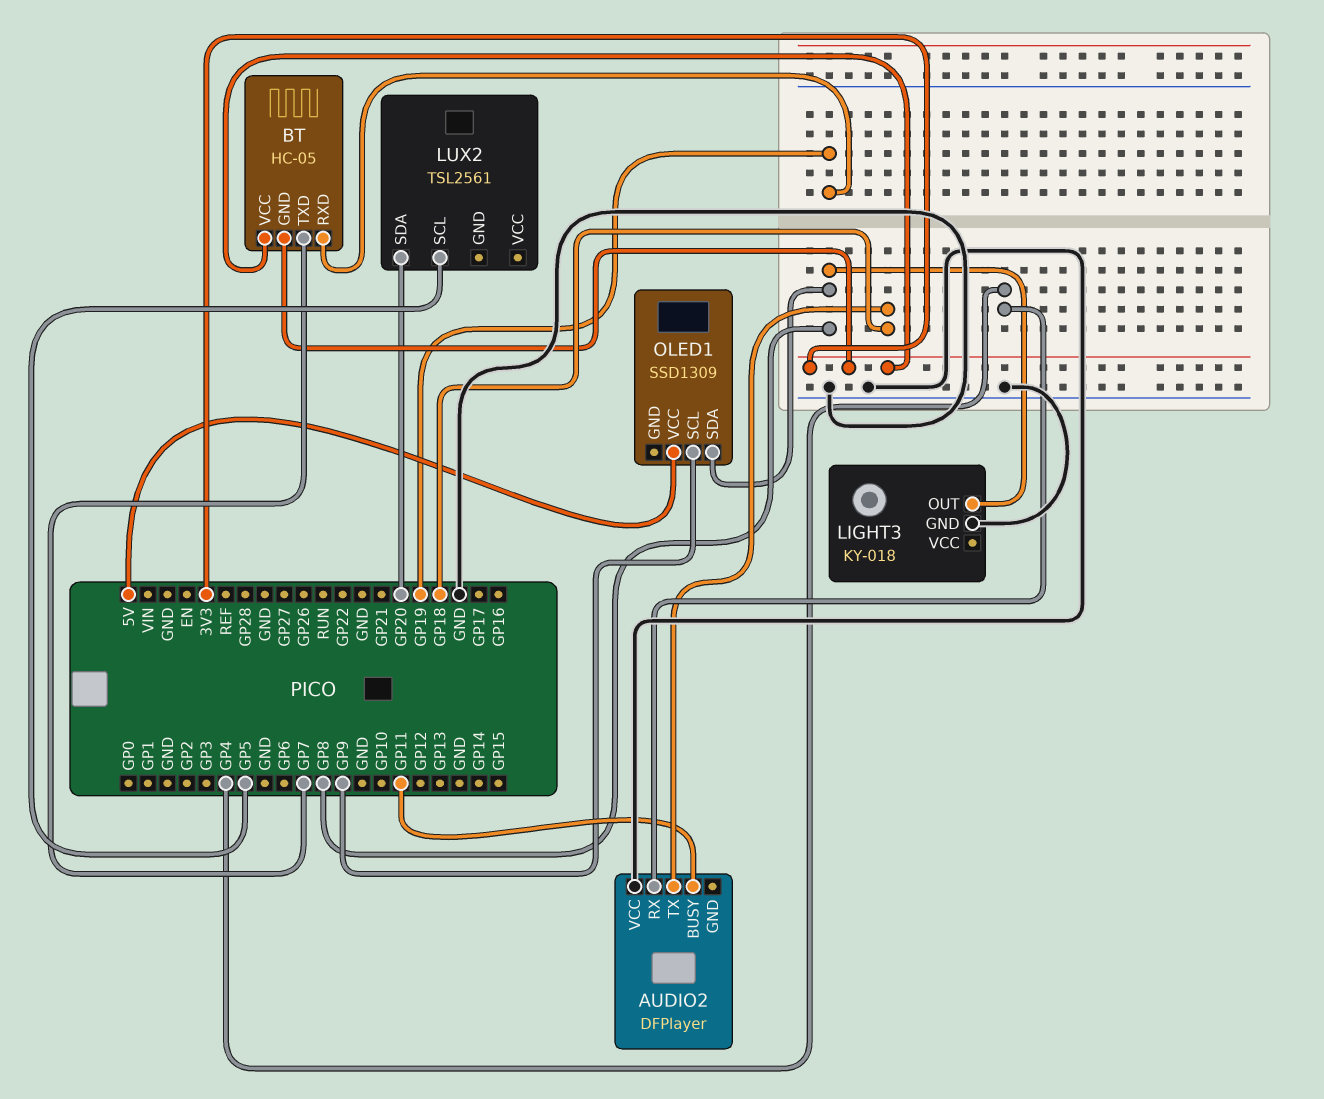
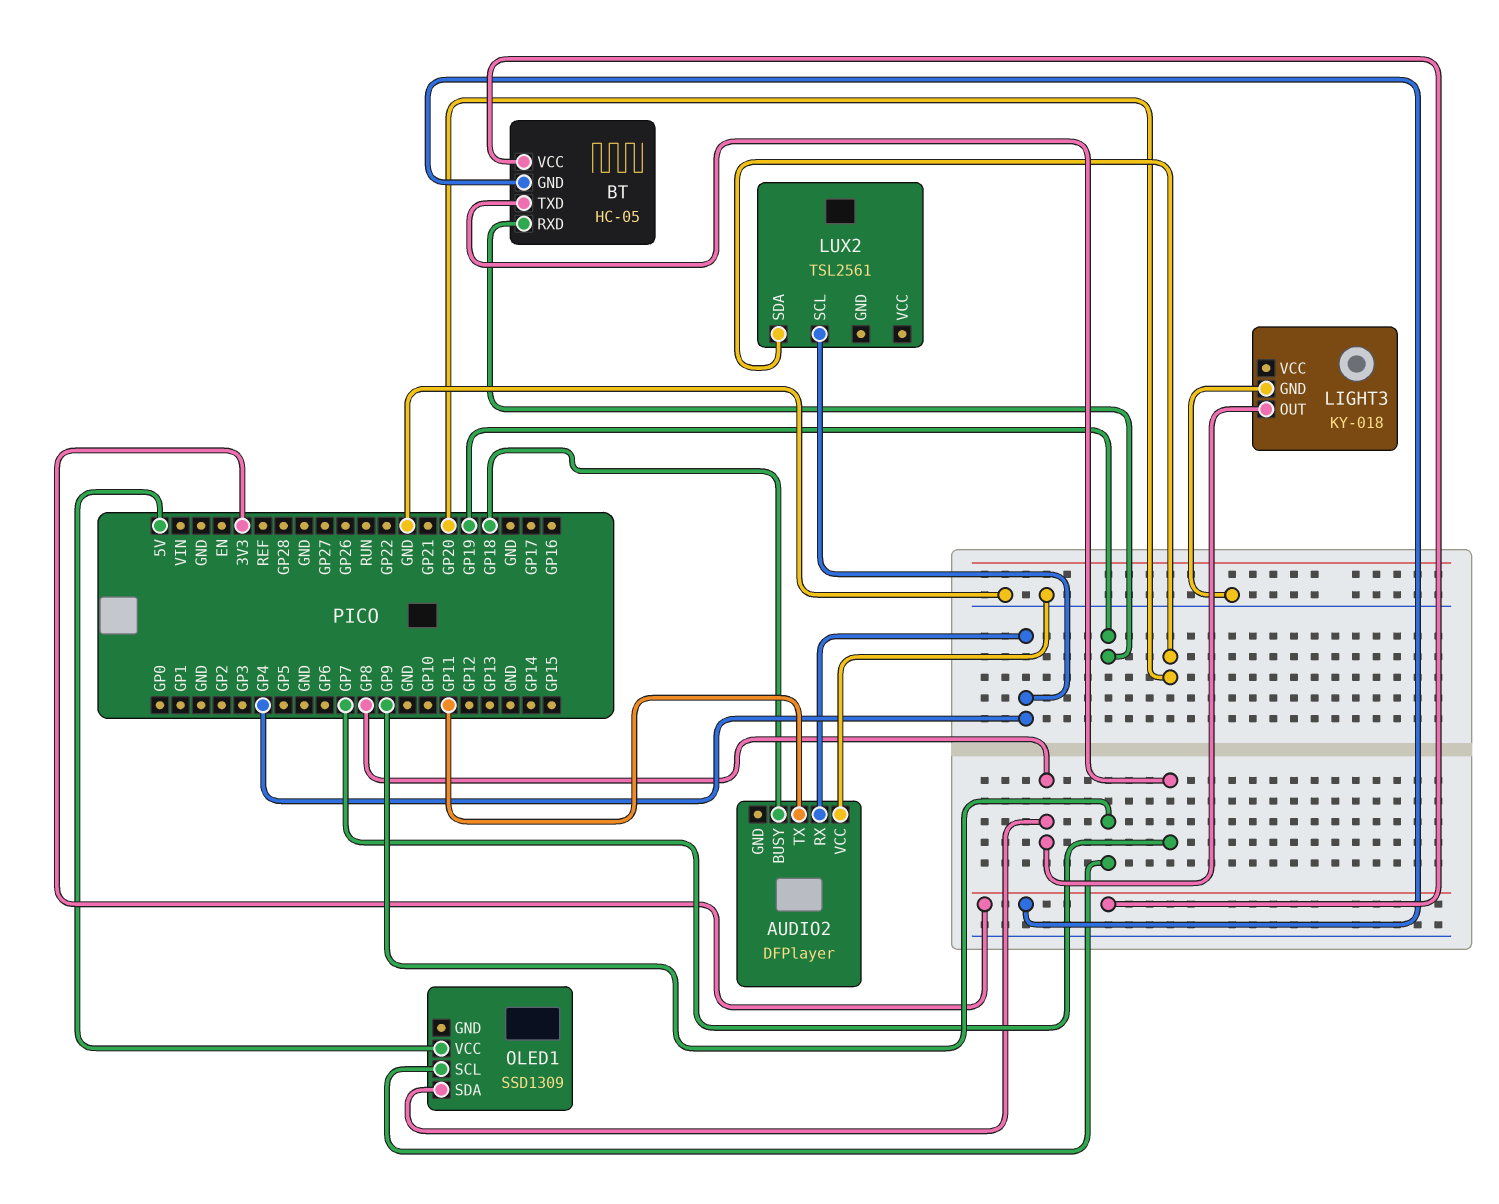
AUDIO2 pin BUSY: GP11 -> GP18
AUDIO2 pin TX: GP18 -> GP11
LUX2 pin SCL: GP5 -> GP4

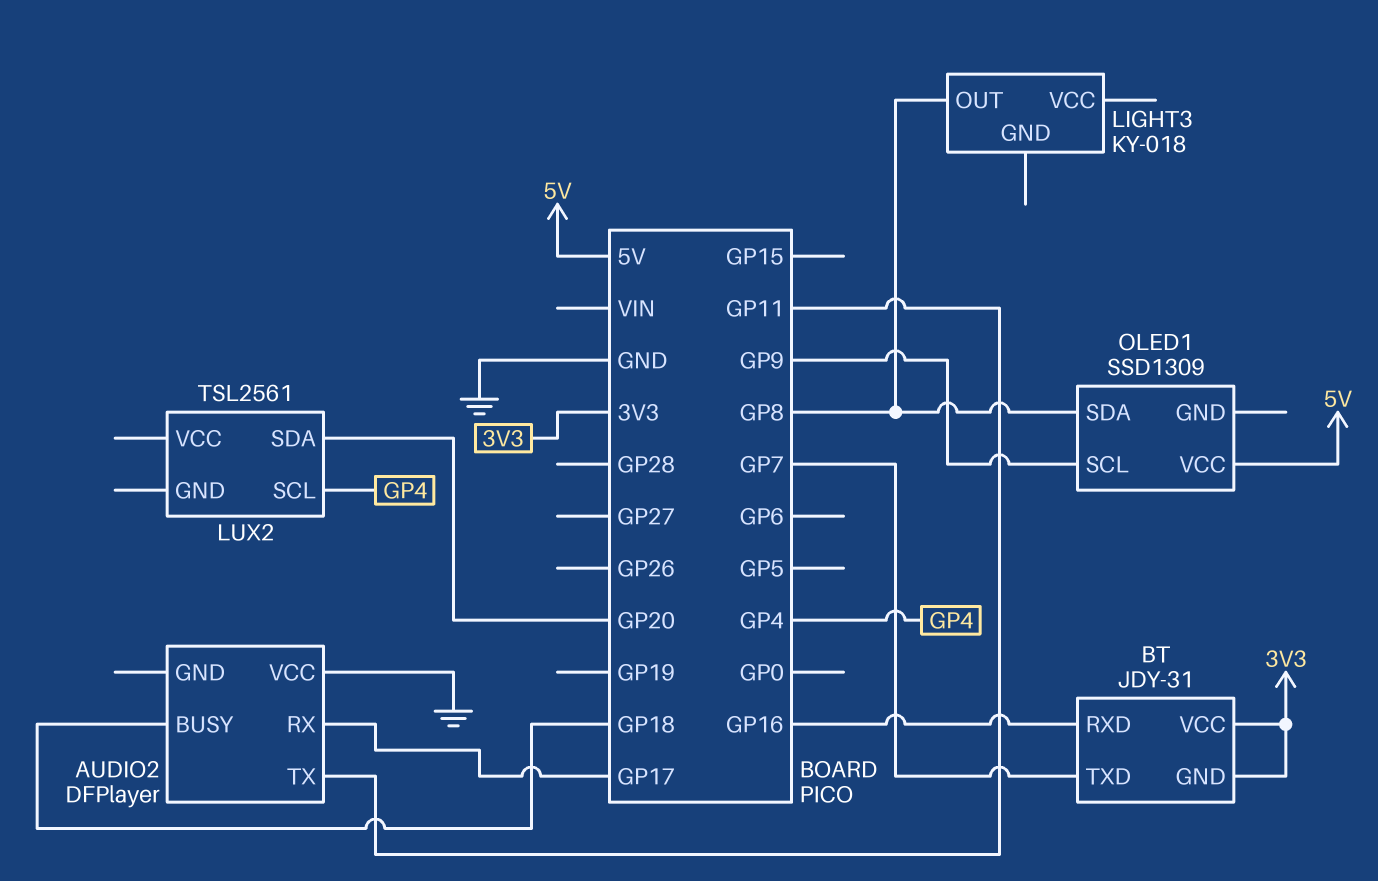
AUDIO2 pin RX: GP4 -> GP17
BT: HC-05 -> JDY-31
BT pin RXD: GP19 -> GP16
LIGHT3 pin GND: GND -> none

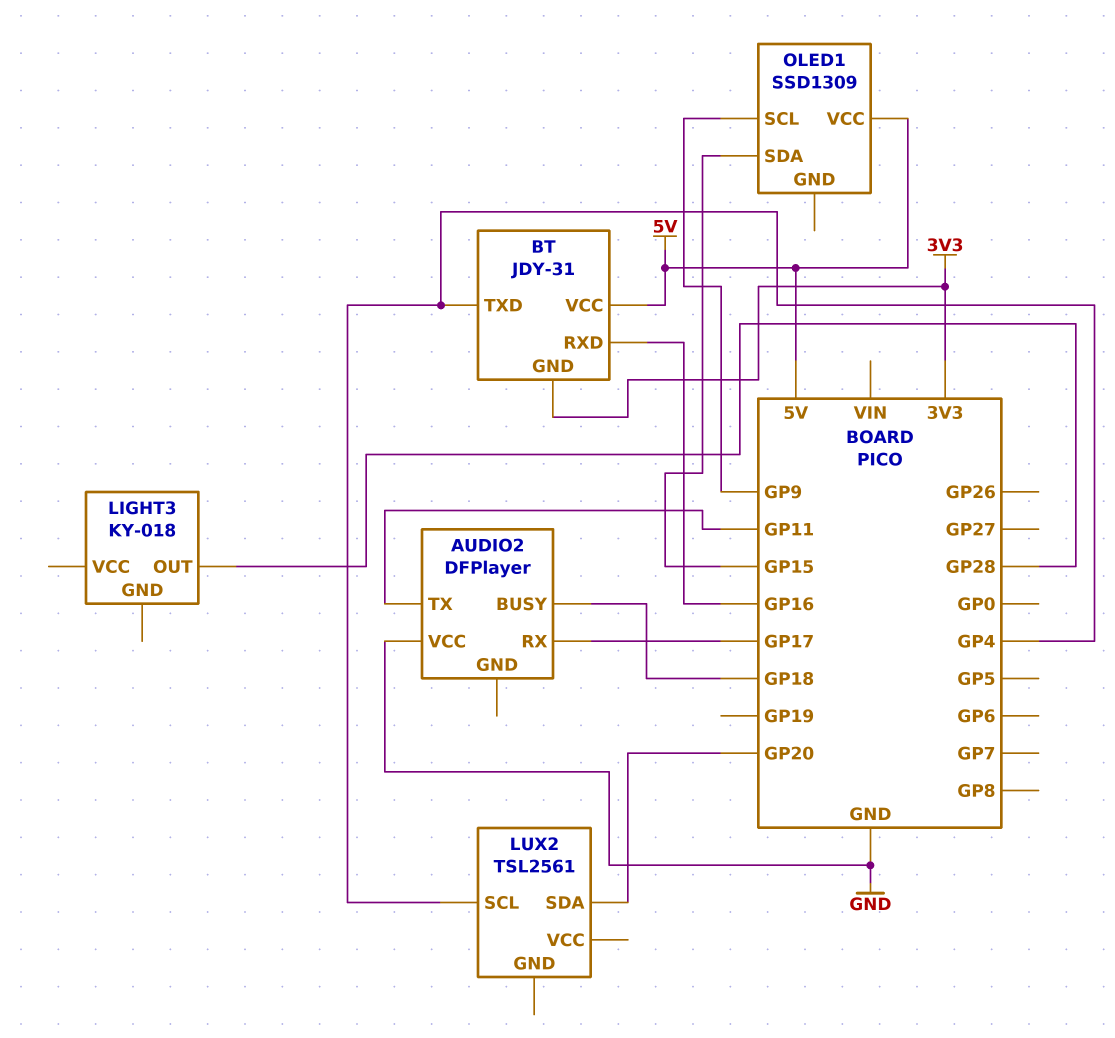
BT pin TXD: GP7 -> GP4
BT pin VCC: 3V3 -> 5V
LIGHT3 pin OUT: GP8 -> GP28
OLED1 pin SDA: GP8 -> GP15

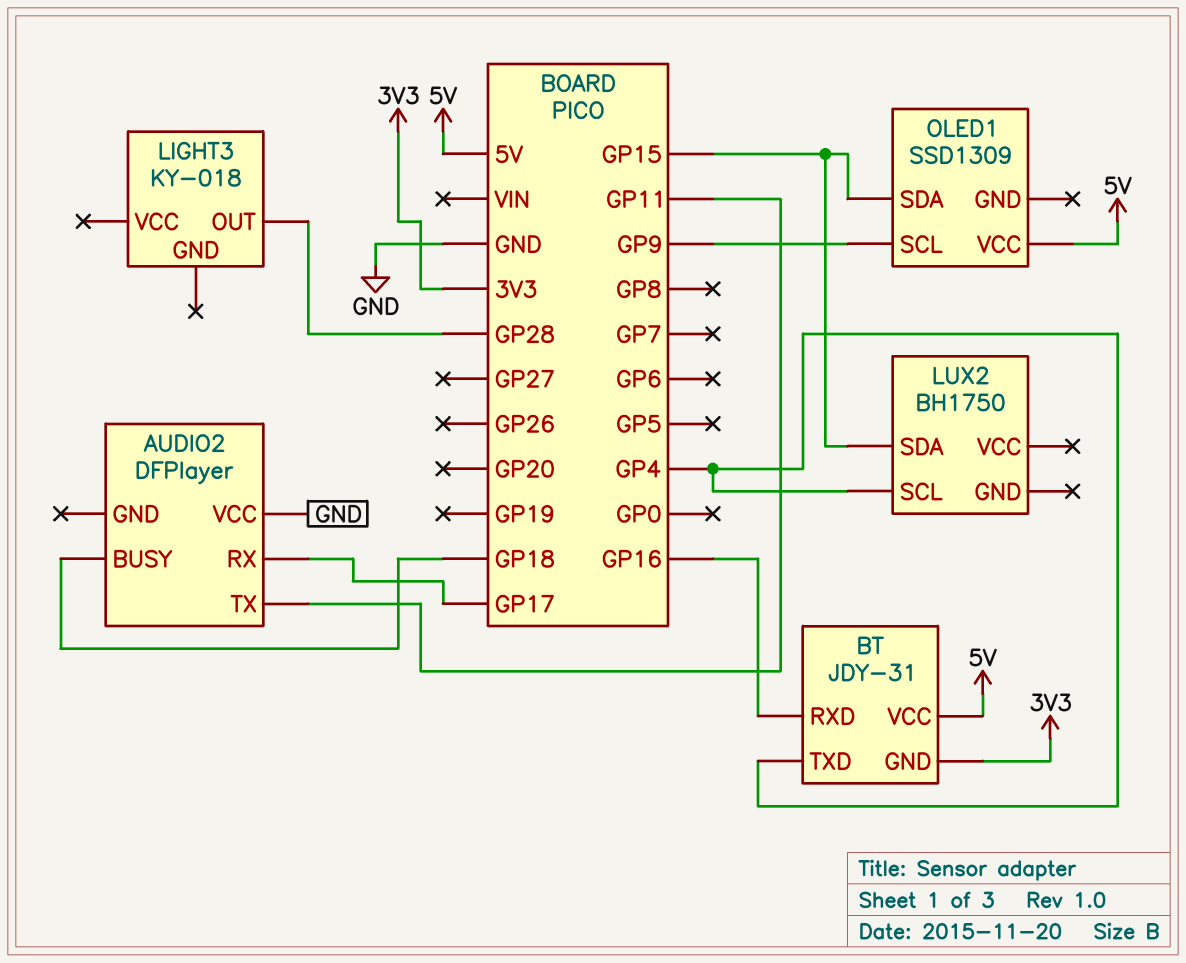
LUX2: TSL2561 -> BH1750
LUX2 pin SDA: GP20 -> GP15

